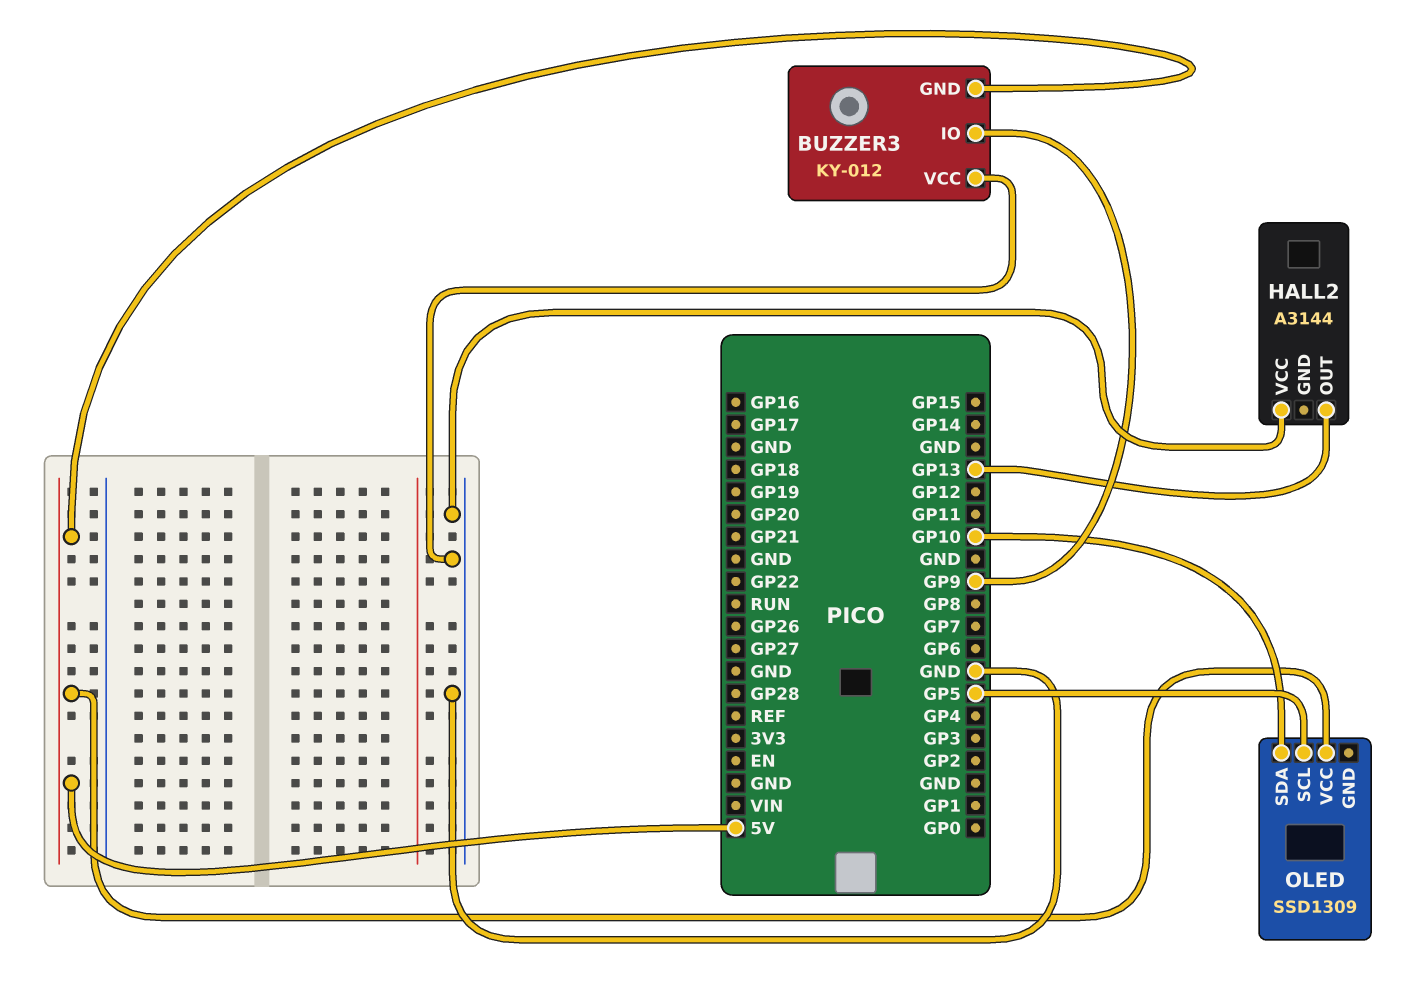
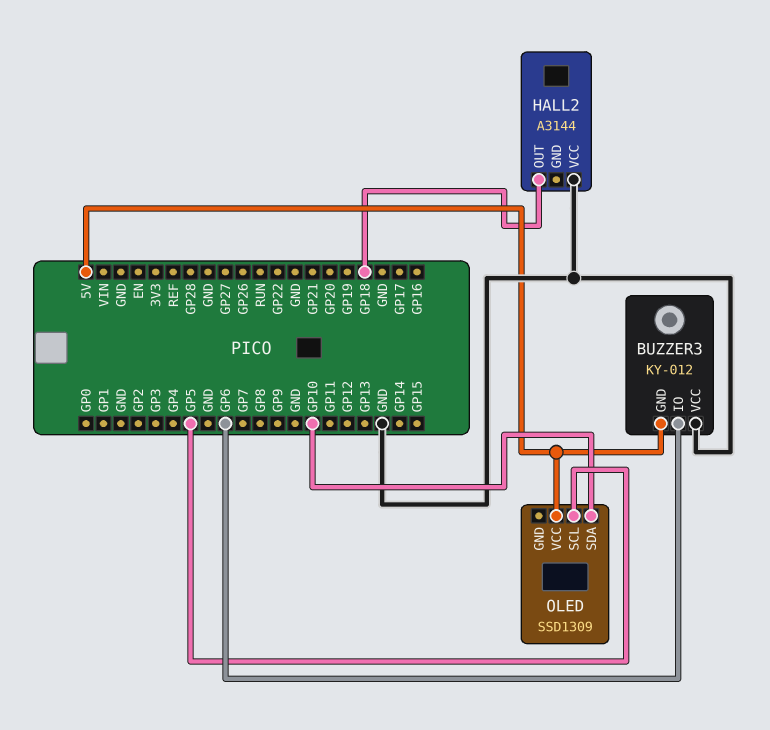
BUZZER3 pin IO: GP9 -> GP6
HALL2 pin OUT: GP13 -> GP18

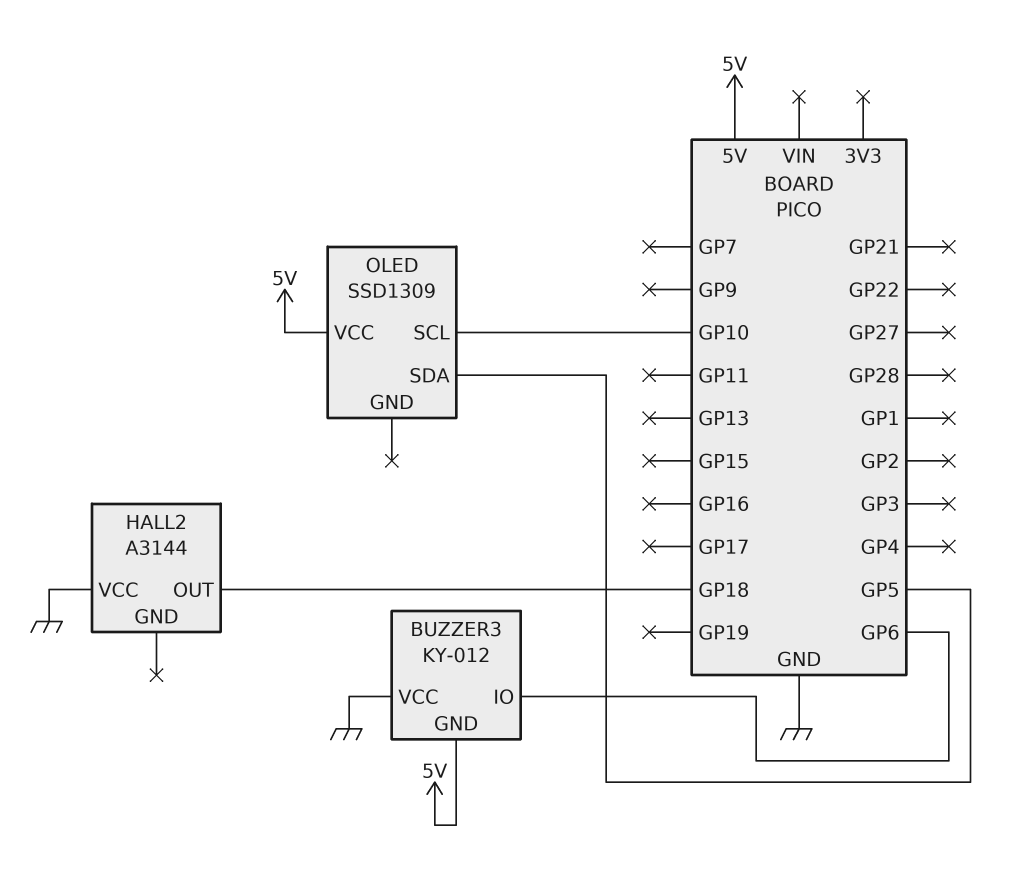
OLED pin SCL: GP5 -> GP10
OLED pin SDA: GP10 -> GP5

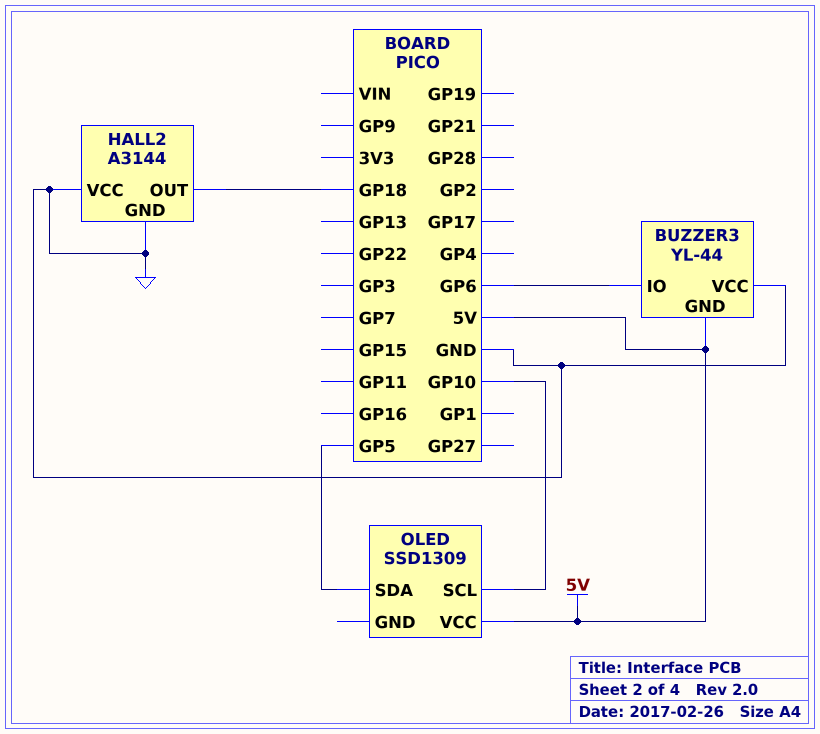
BUZZER3: KY-012 -> YL-44
HALL2 pin GND: none -> GND

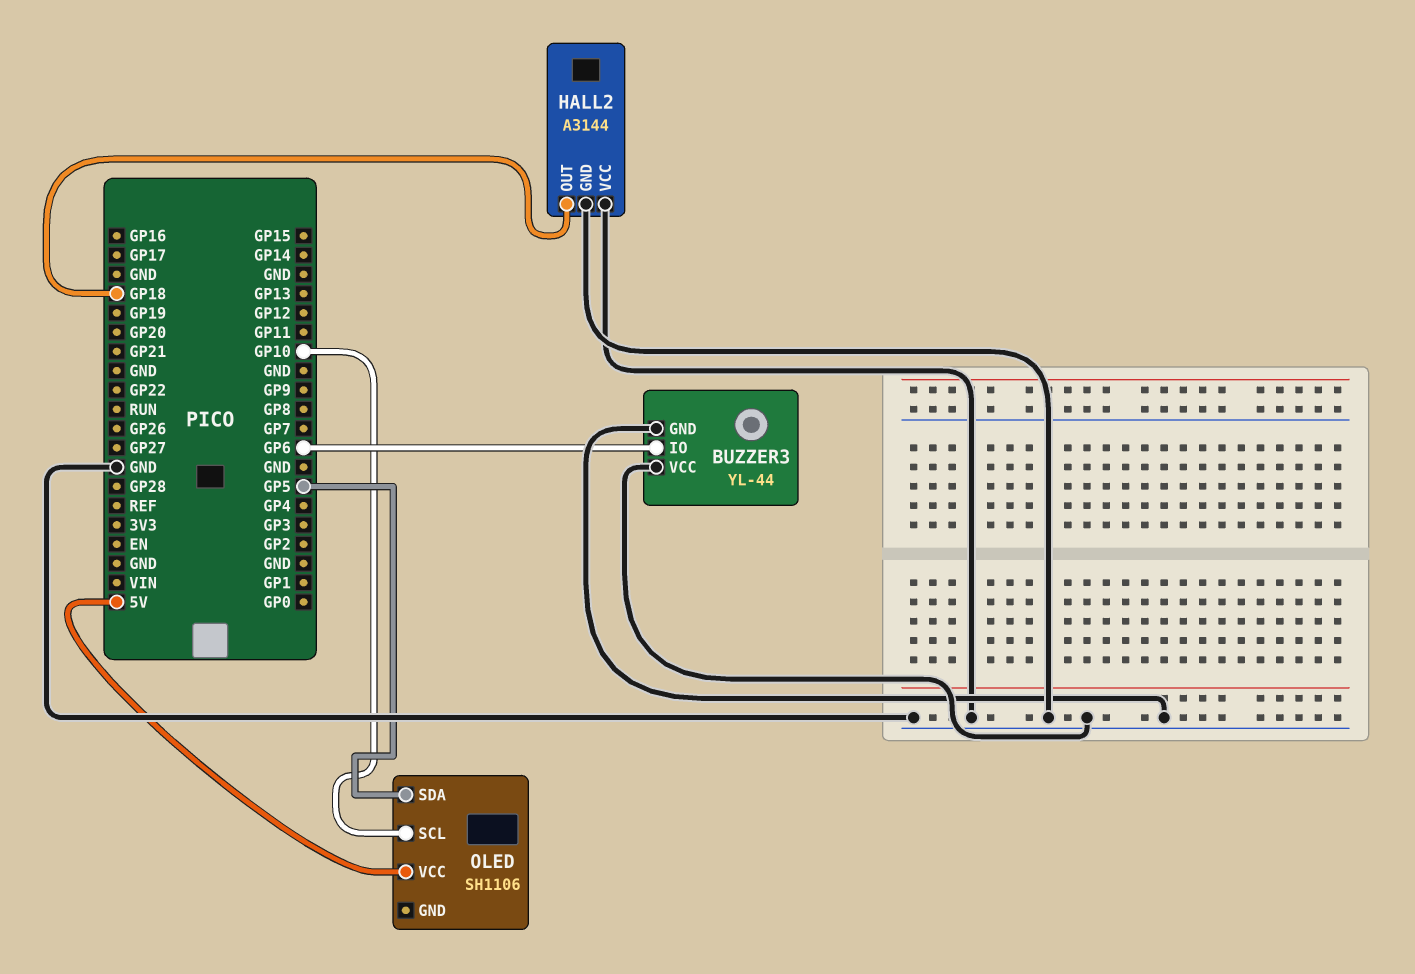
BUZZER3 pin GND: 5V -> GND
OLED: SSD1309 -> SH1106

